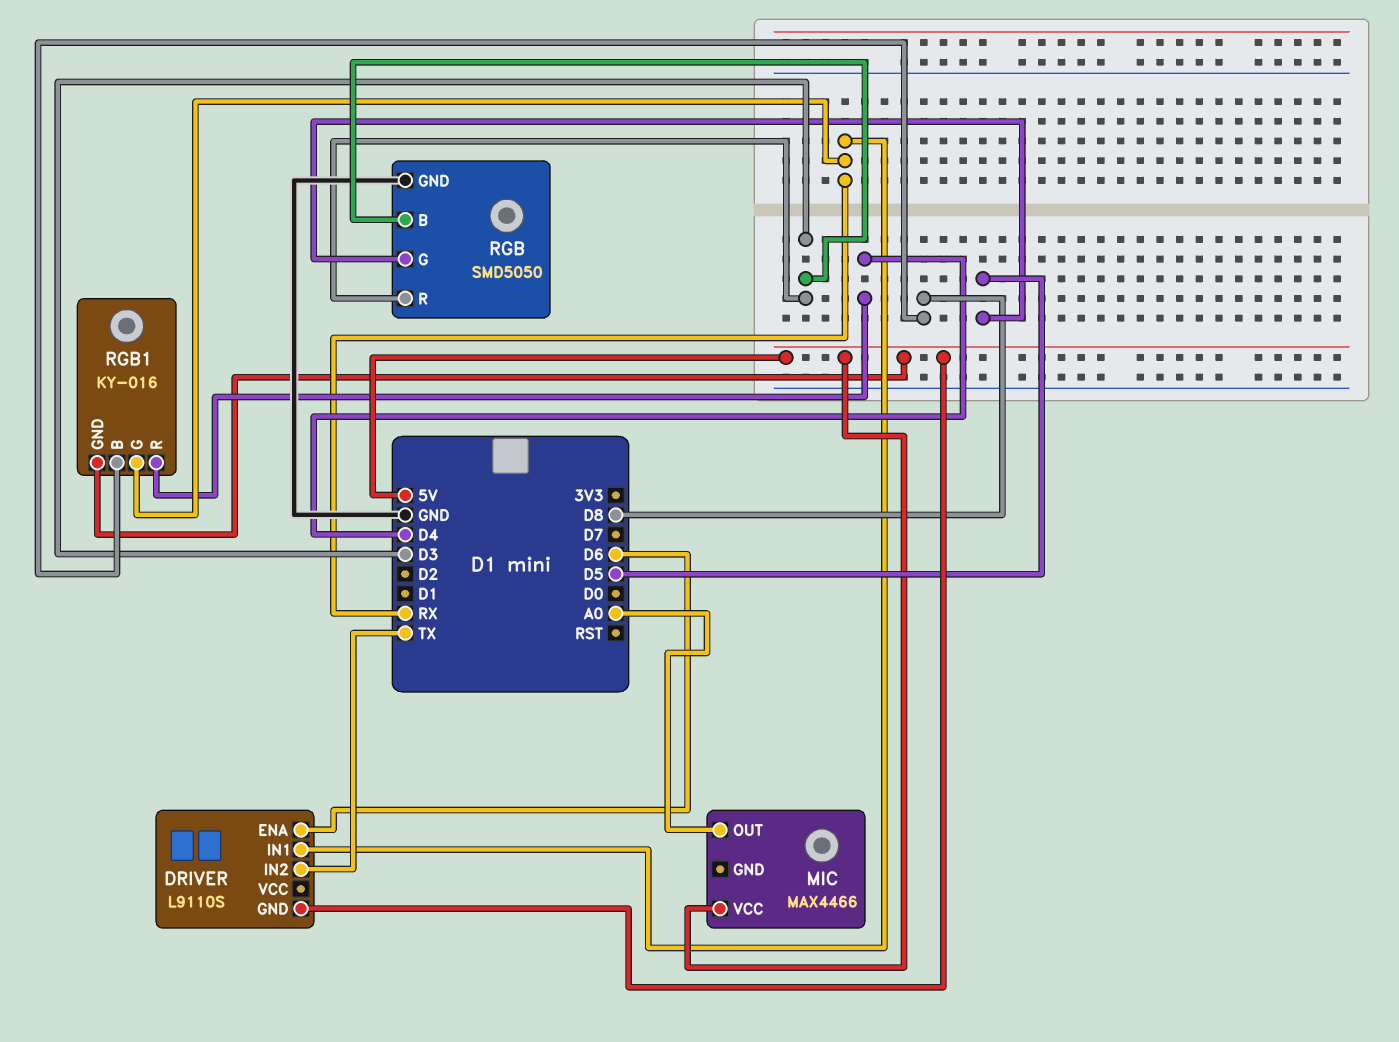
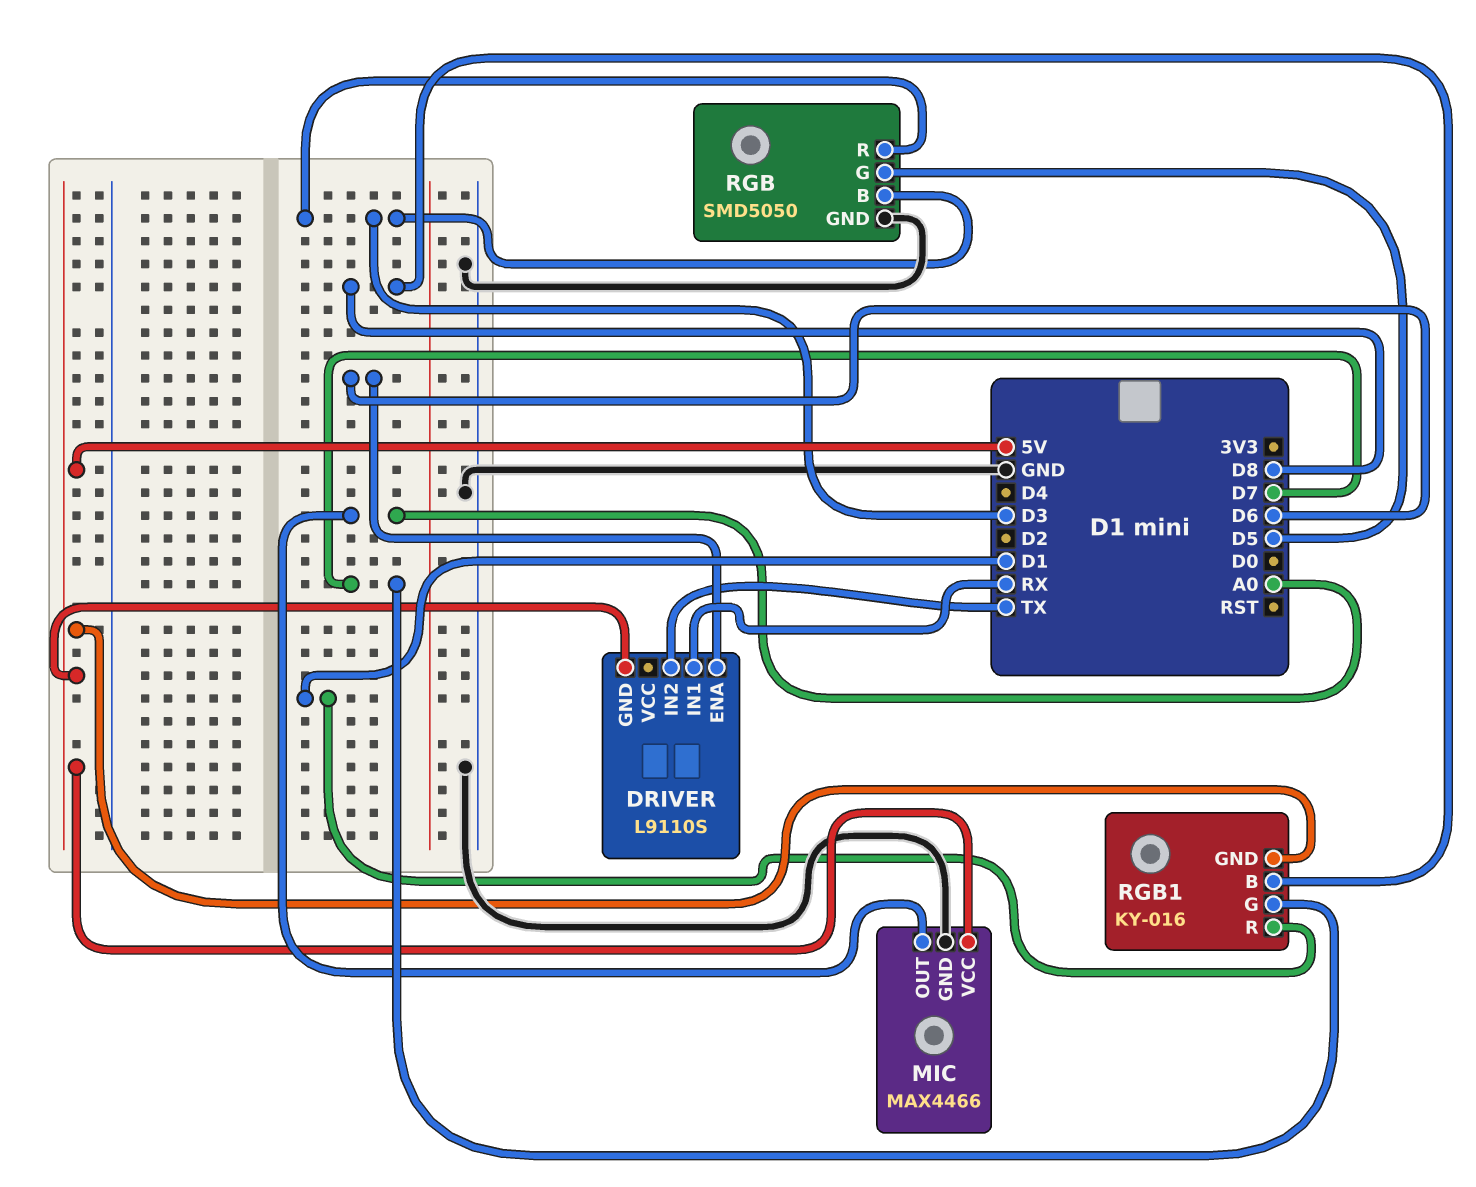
MIC pin GND: none -> GND
RGB1 pin G: RX -> D7
RGB1 pin R: D4 -> D1

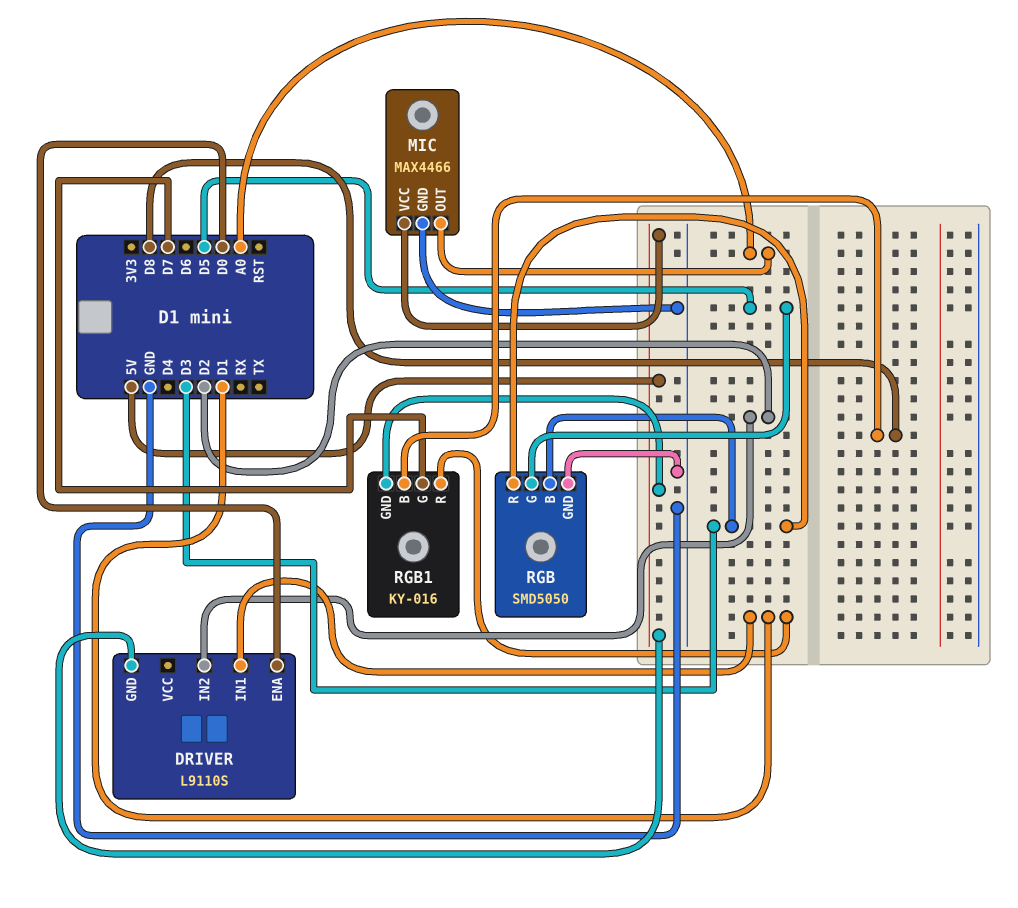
DRIVER pin ENA: D6 -> D0
DRIVER pin IN1: RX -> D1
DRIVER pin IN2: TX -> D2

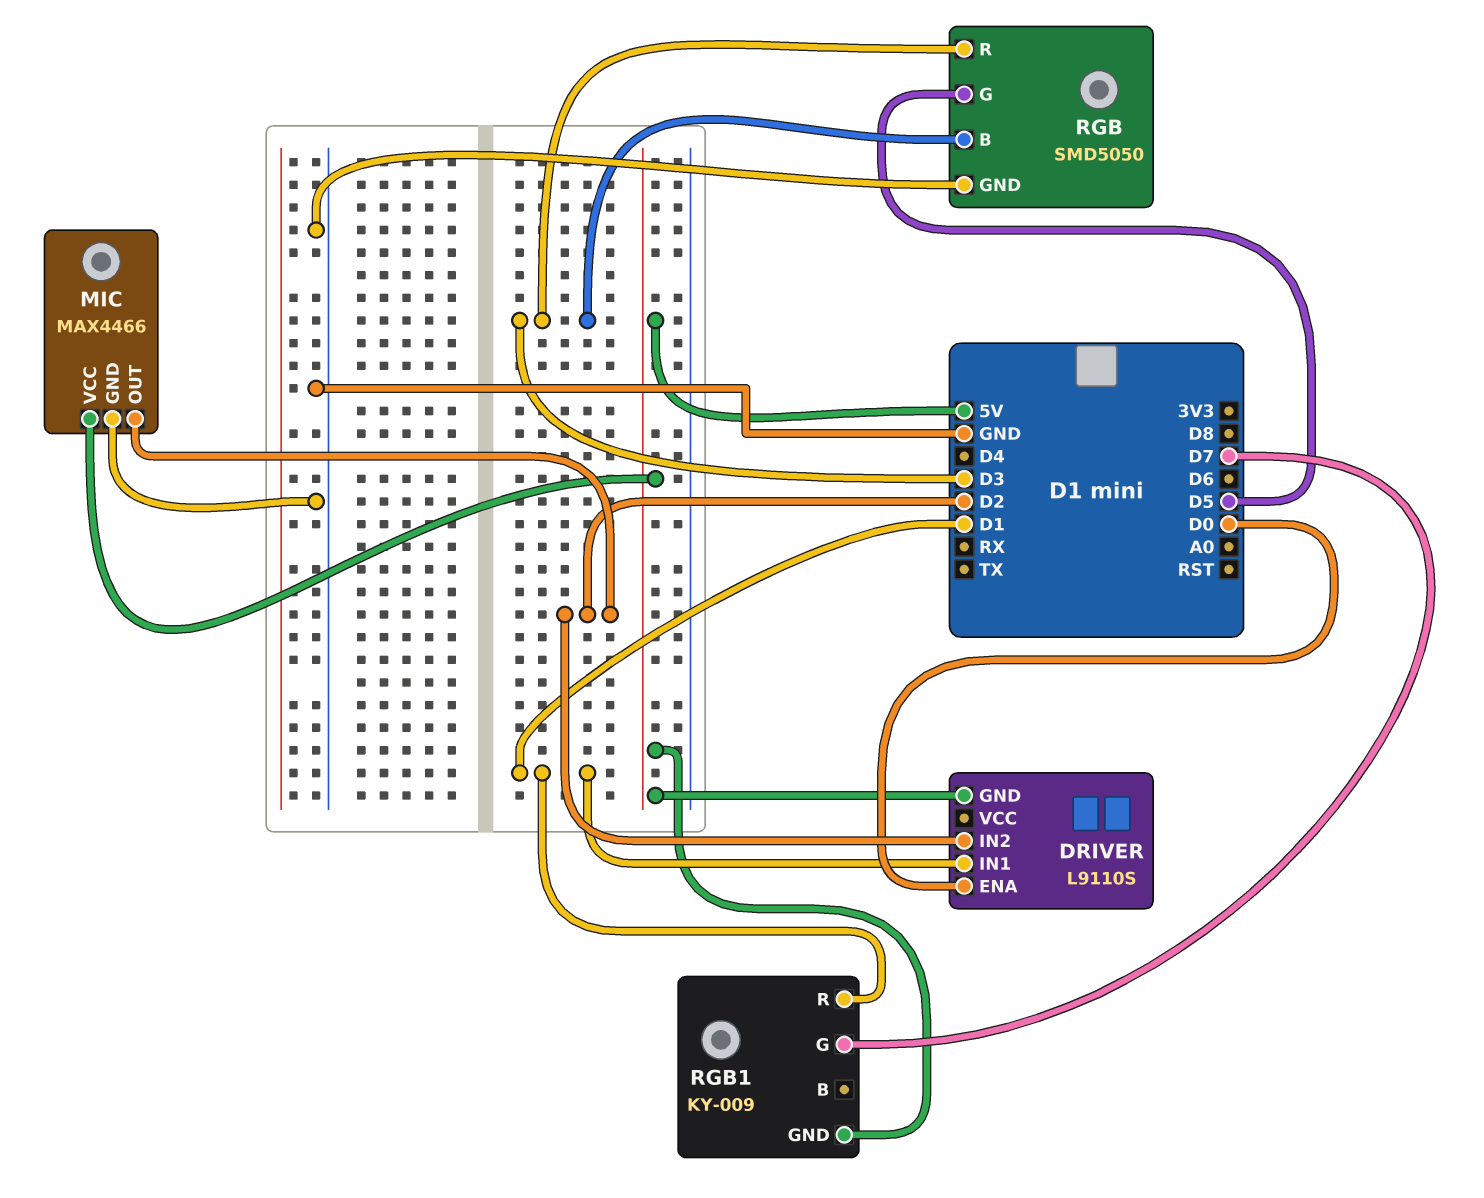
MIC pin OUT: A0 -> D2
RGB1: KY-016 -> KY-009
RGB1 pin B: D8 -> none

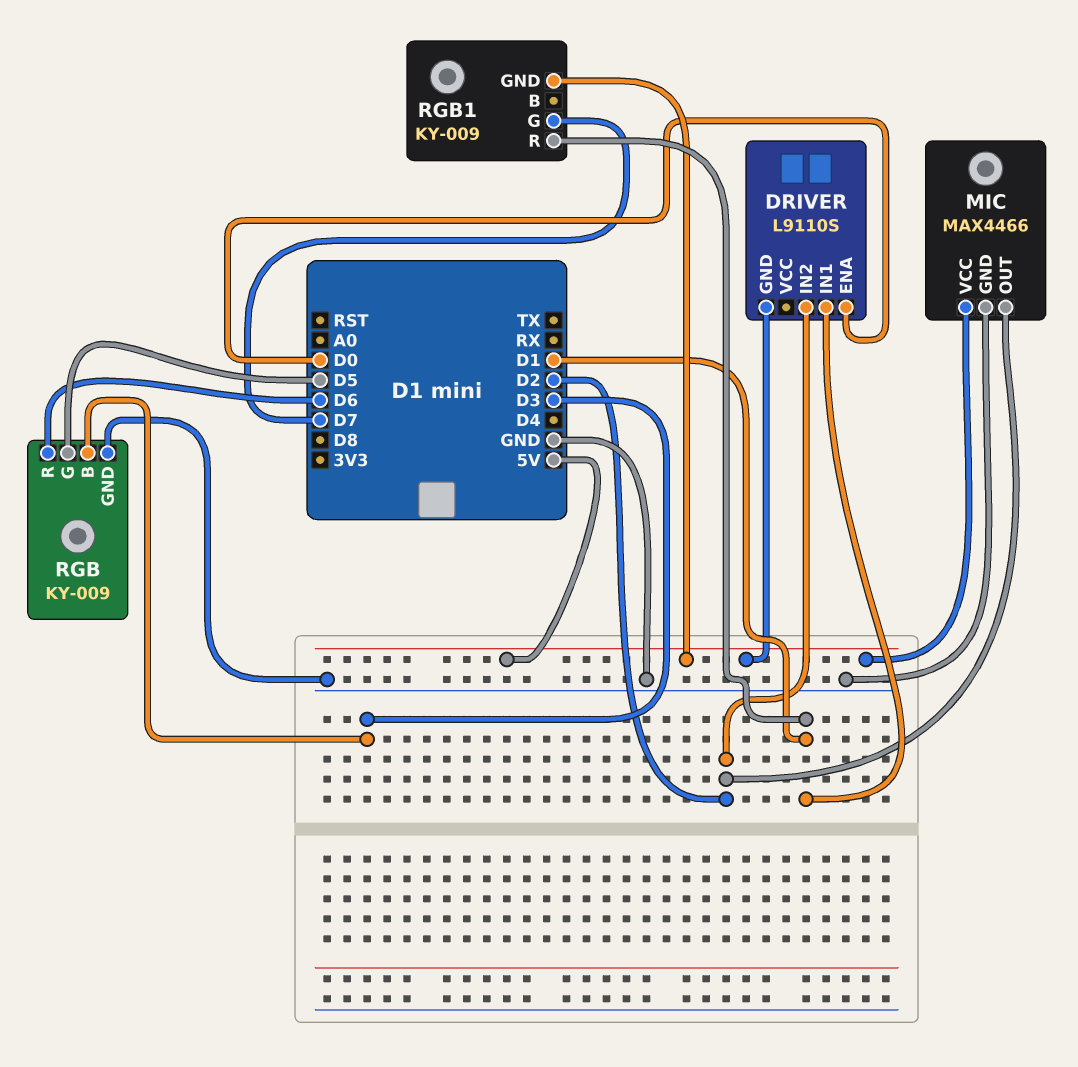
RGB: SMD5050 -> KY-009
RGB pin R: D3 -> D6

